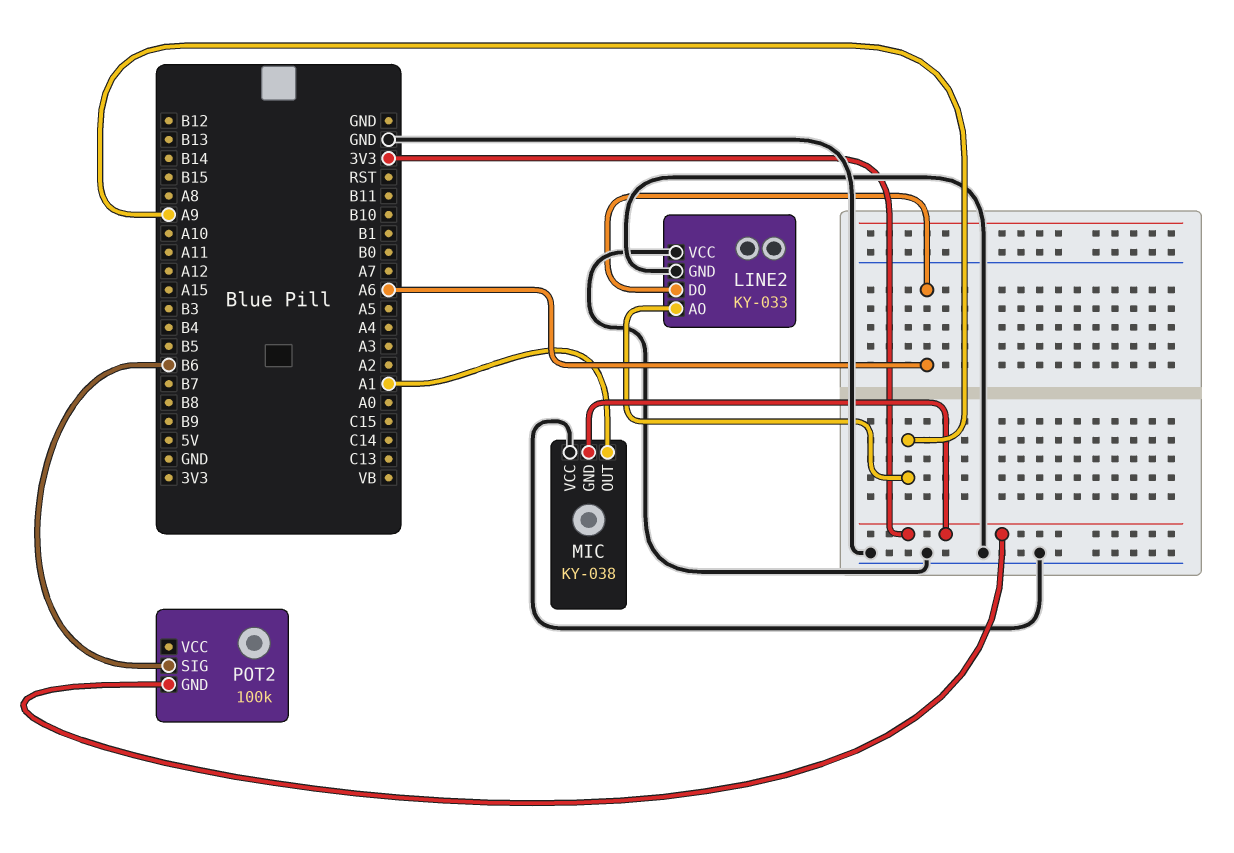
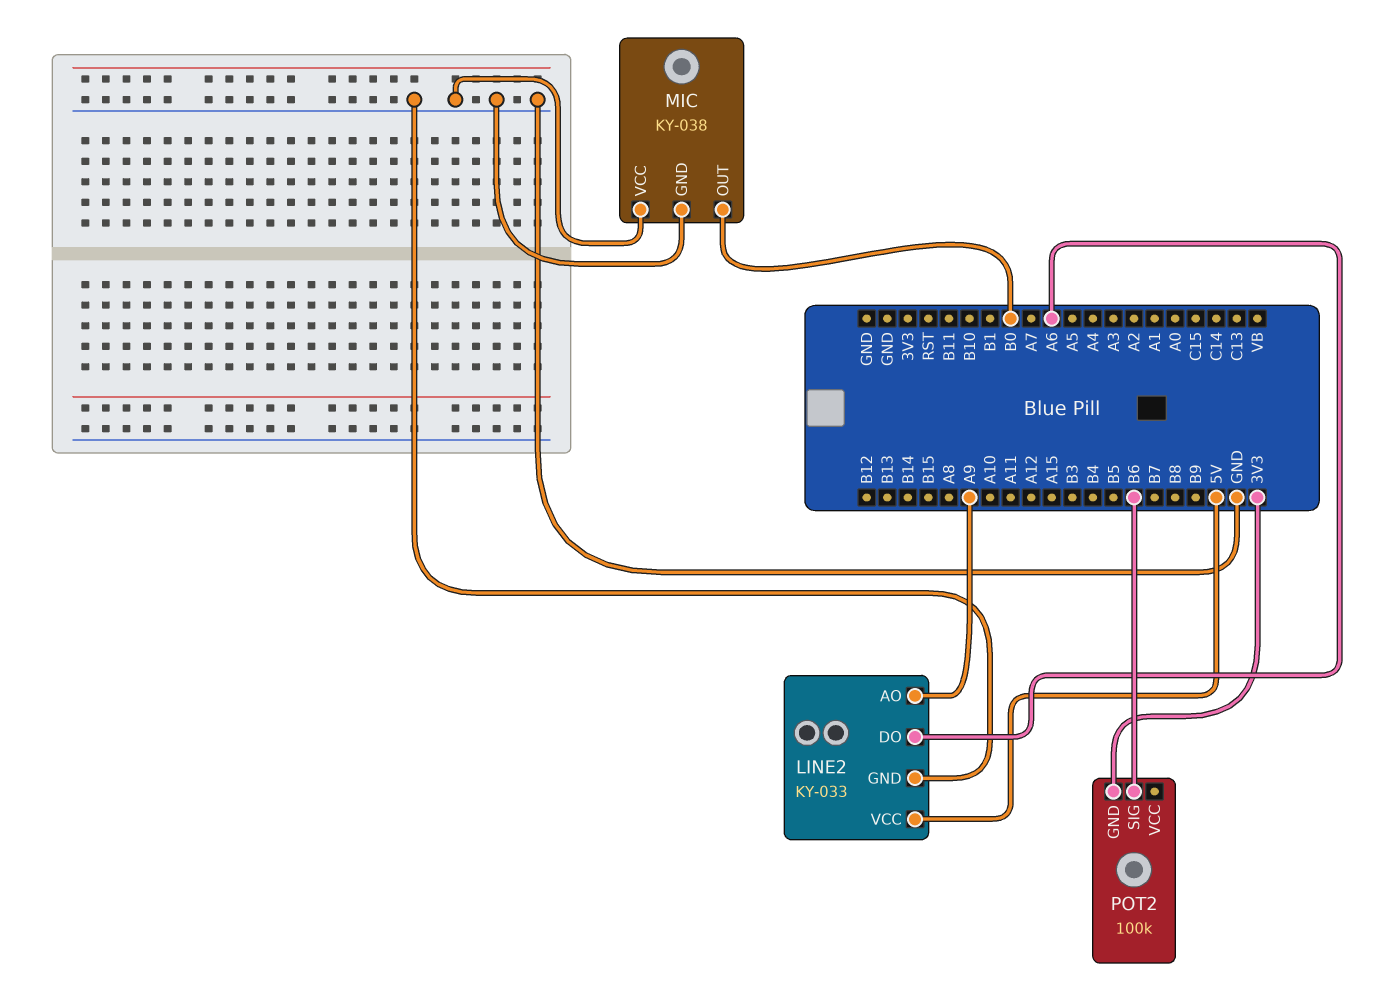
LINE2 pin VCC: GND -> 5V
MIC pin GND: 3V3 -> GND
MIC pin OUT: A1 -> B0

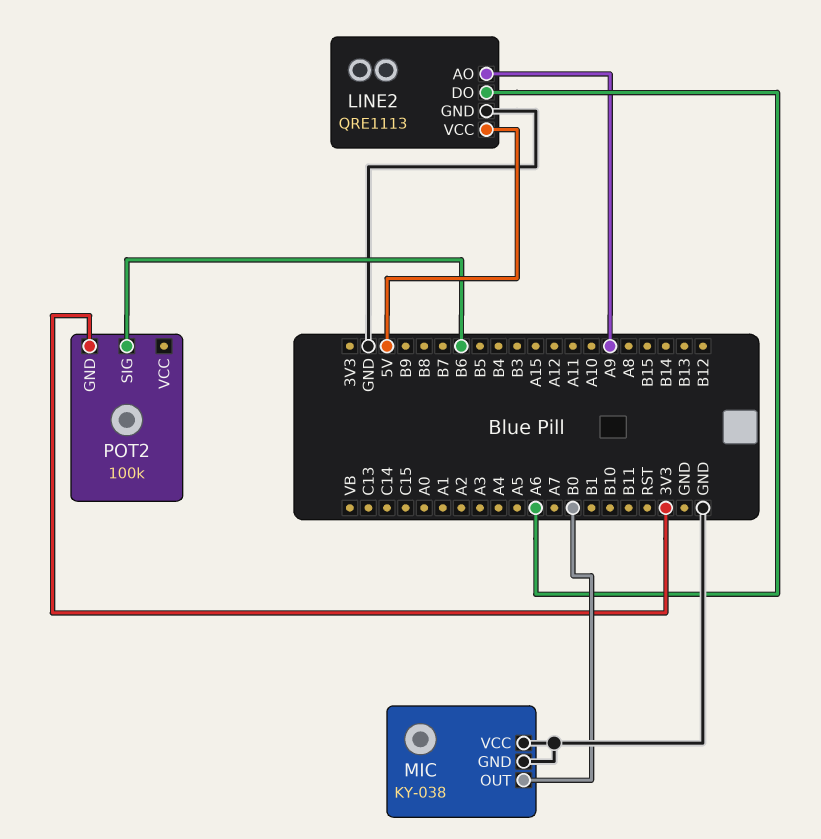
LINE2: KY-033 -> QRE1113

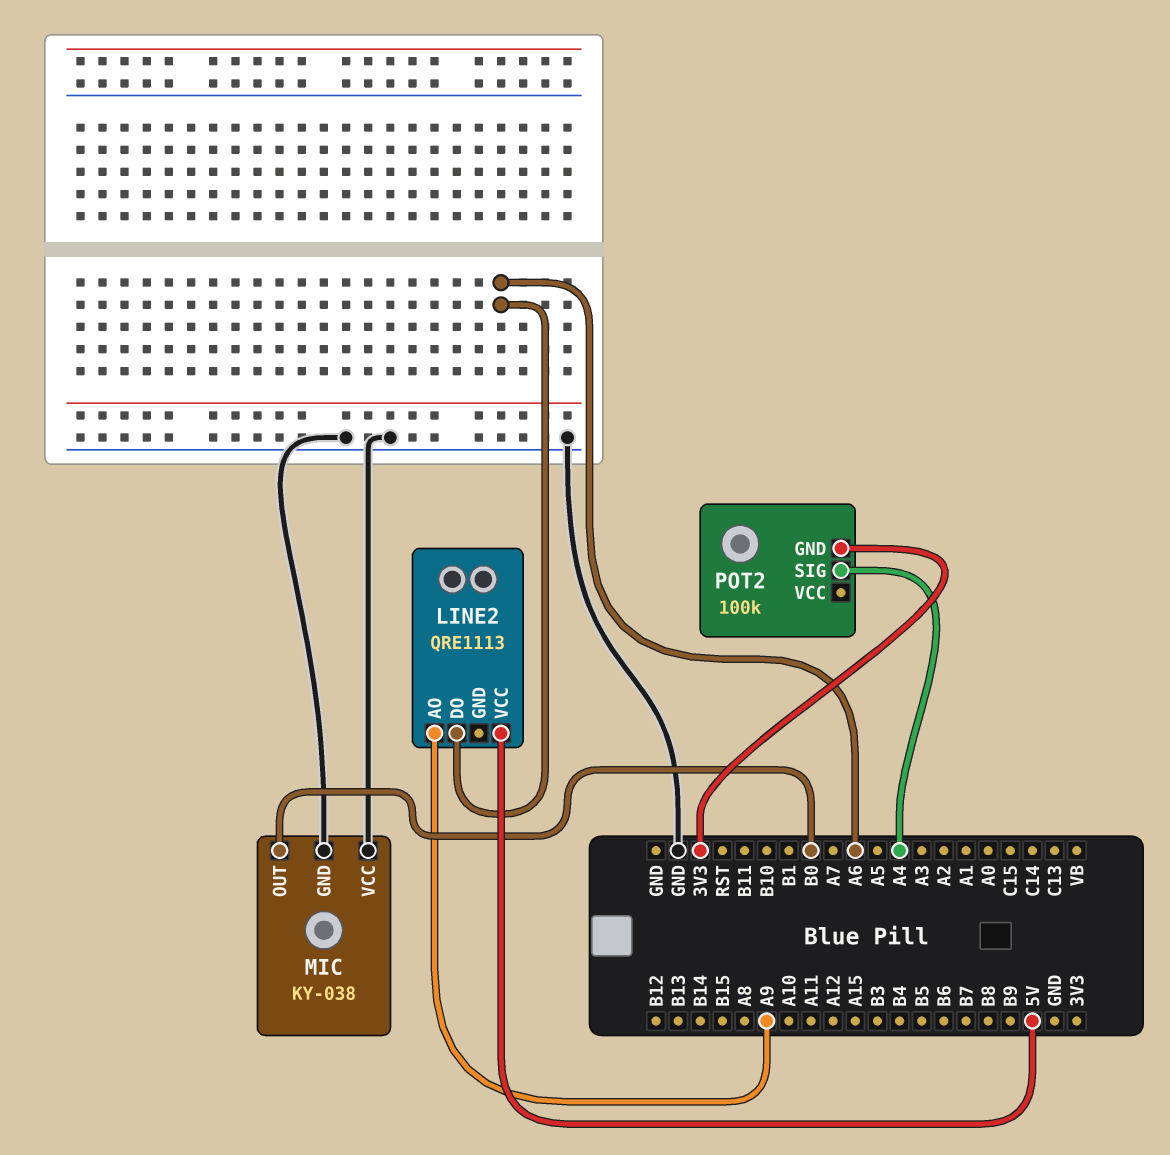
LINE2 pin GND: GND -> none
POT2 pin SIG: B6 -> A4

